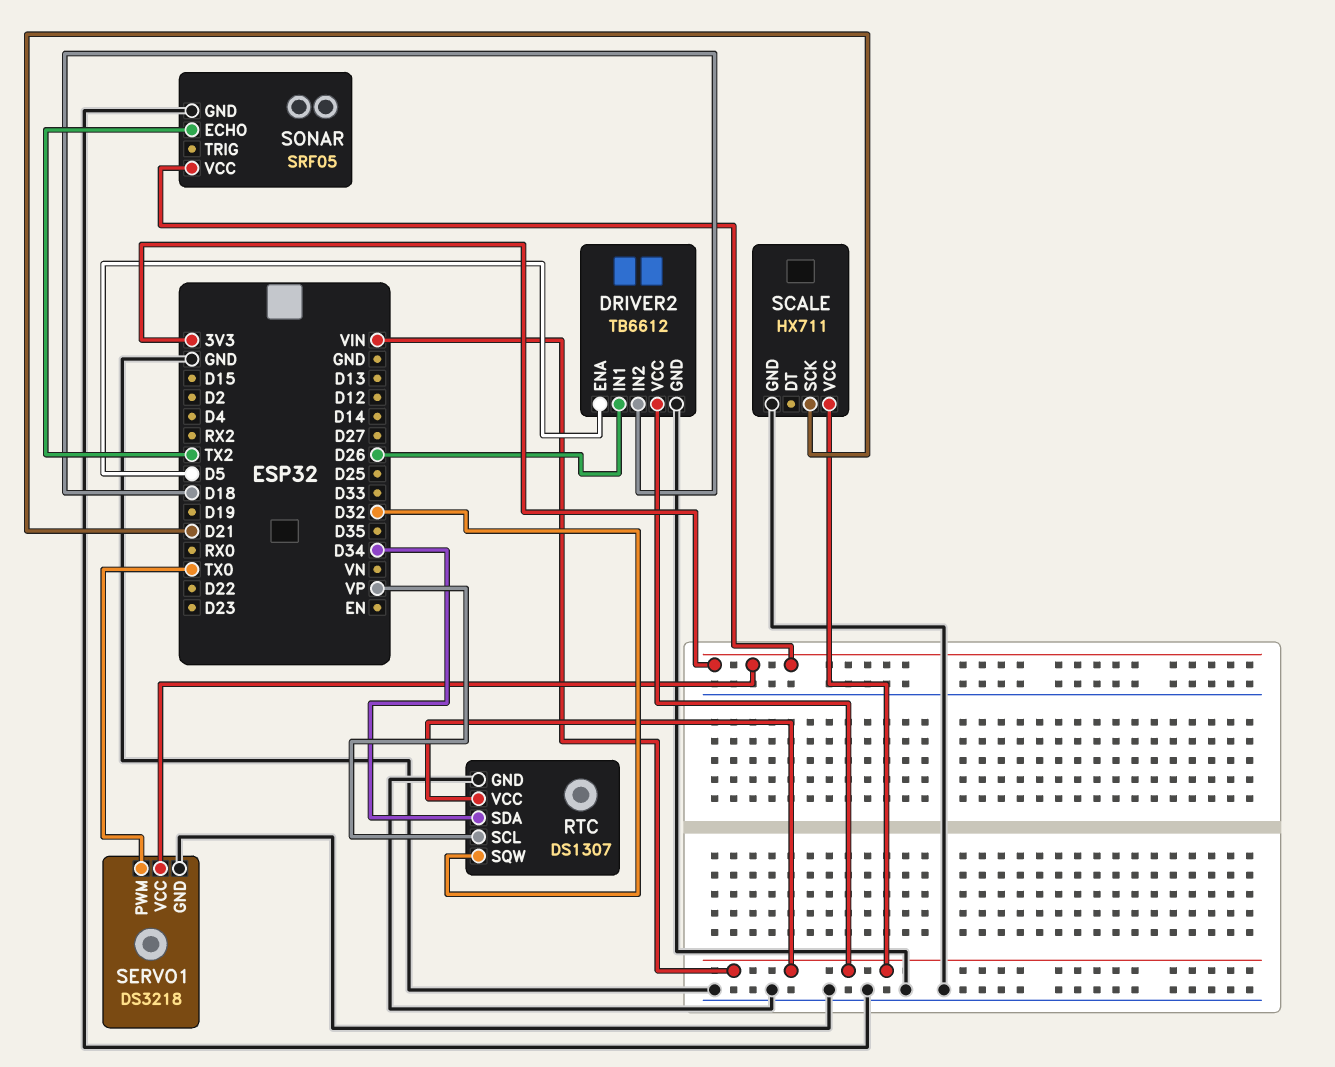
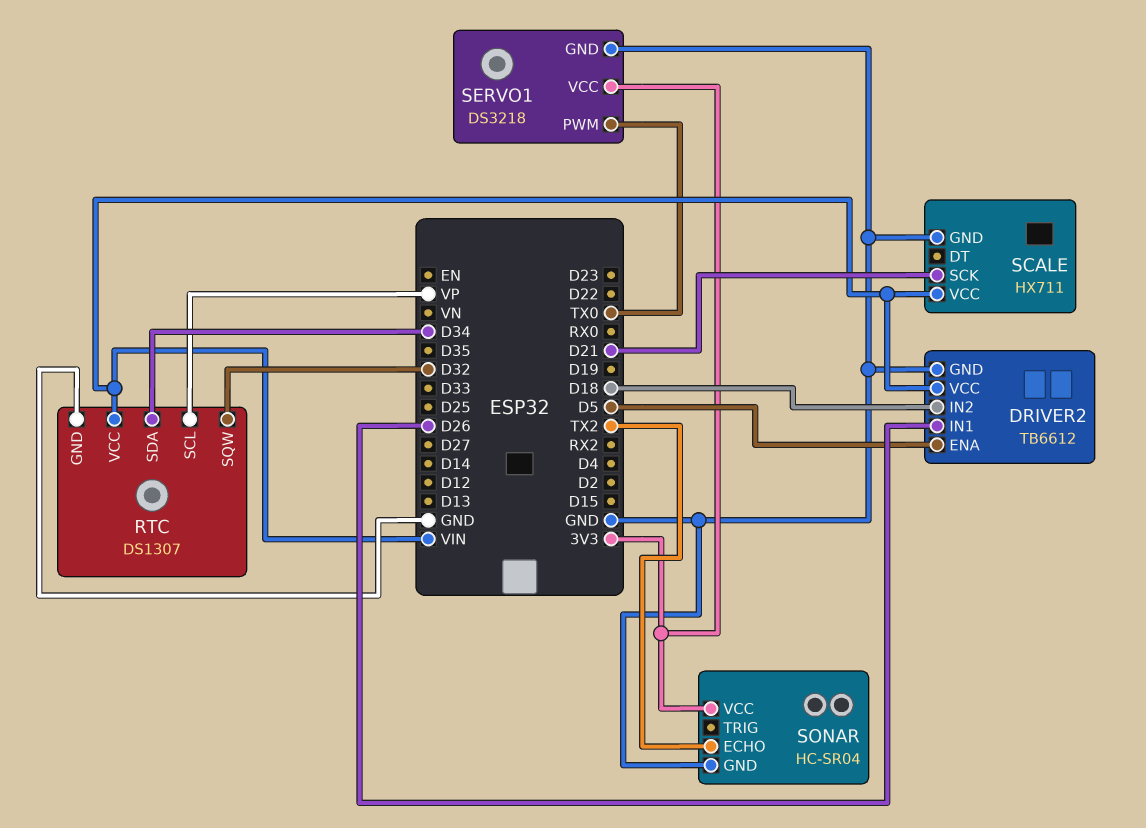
SONAR: SRF05 -> HC-SR04

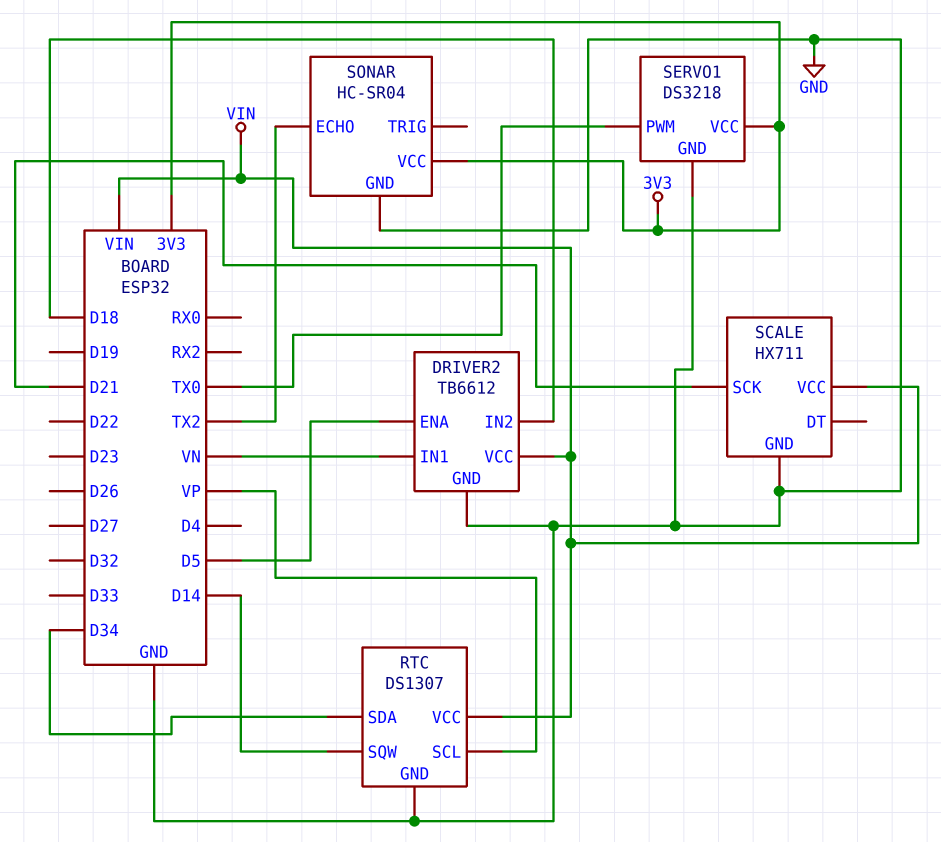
DRIVER2 pin IN1: D26 -> VN
RTC pin SQW: D32 -> D14

